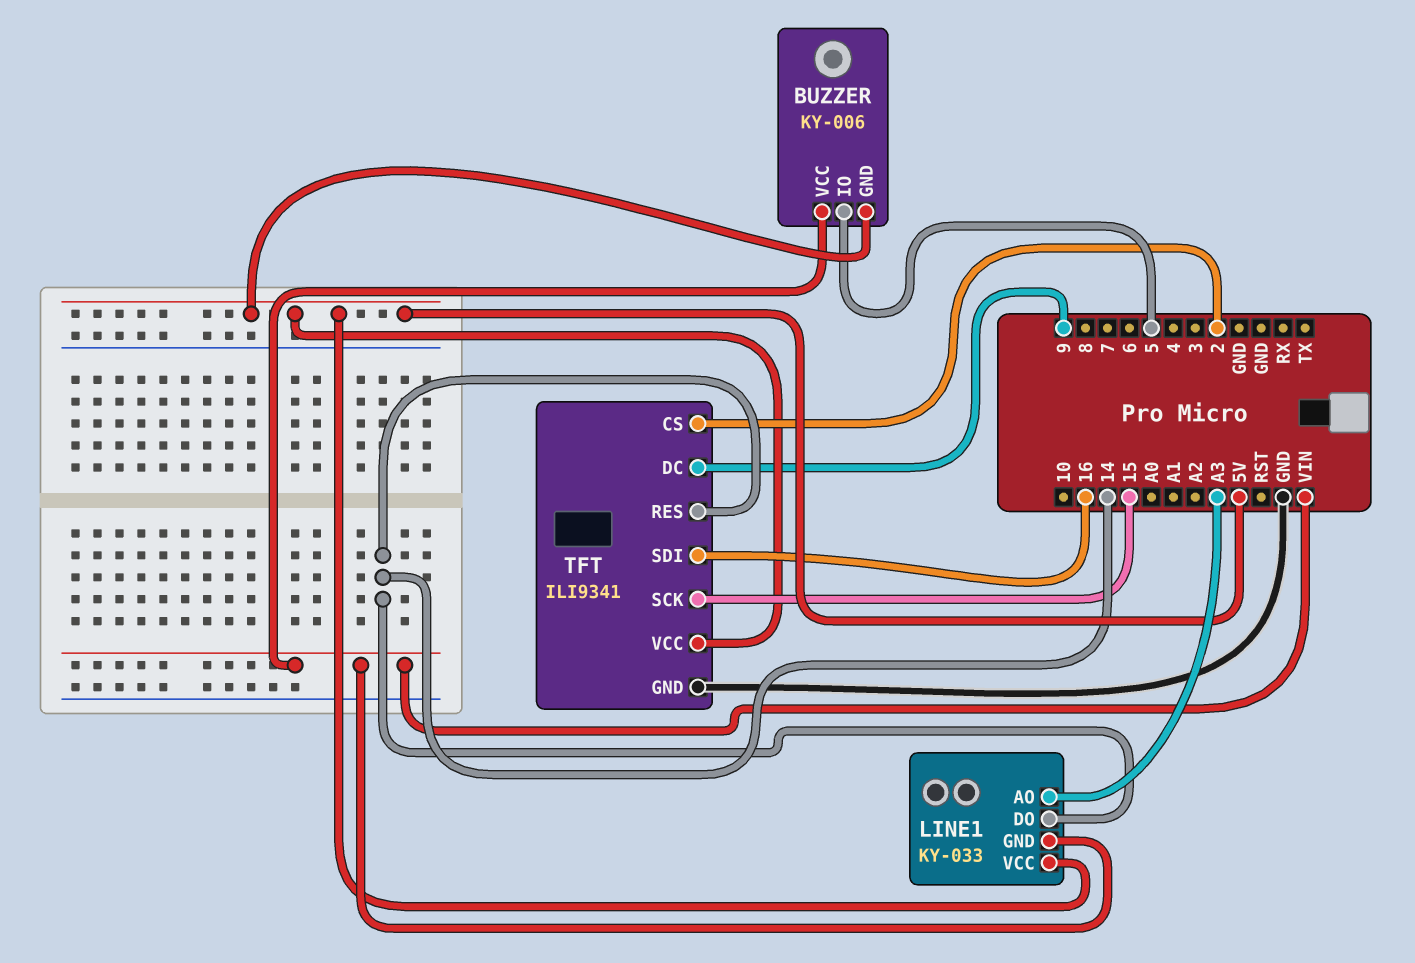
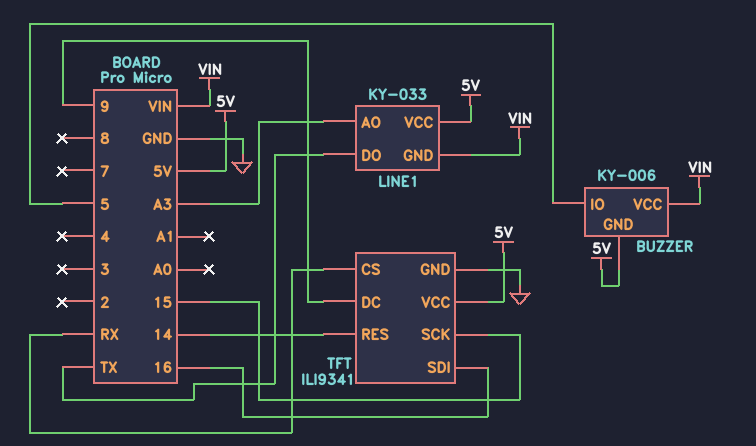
LINE1 pin DO: 14 -> TX
TFT pin CS: 2 -> RX

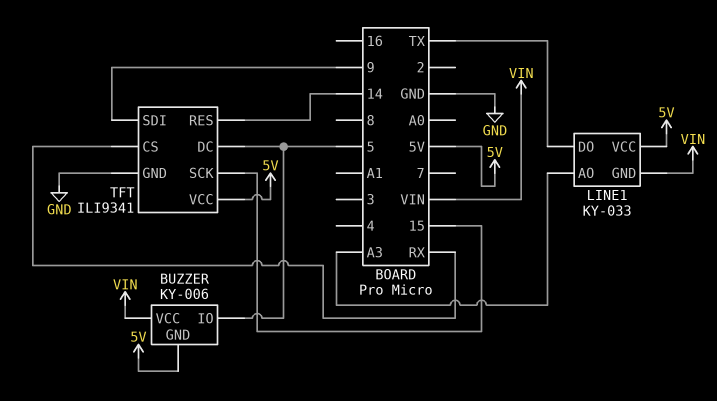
TFT pin DC: 9 -> 5
TFT pin SDI: 16 -> 9

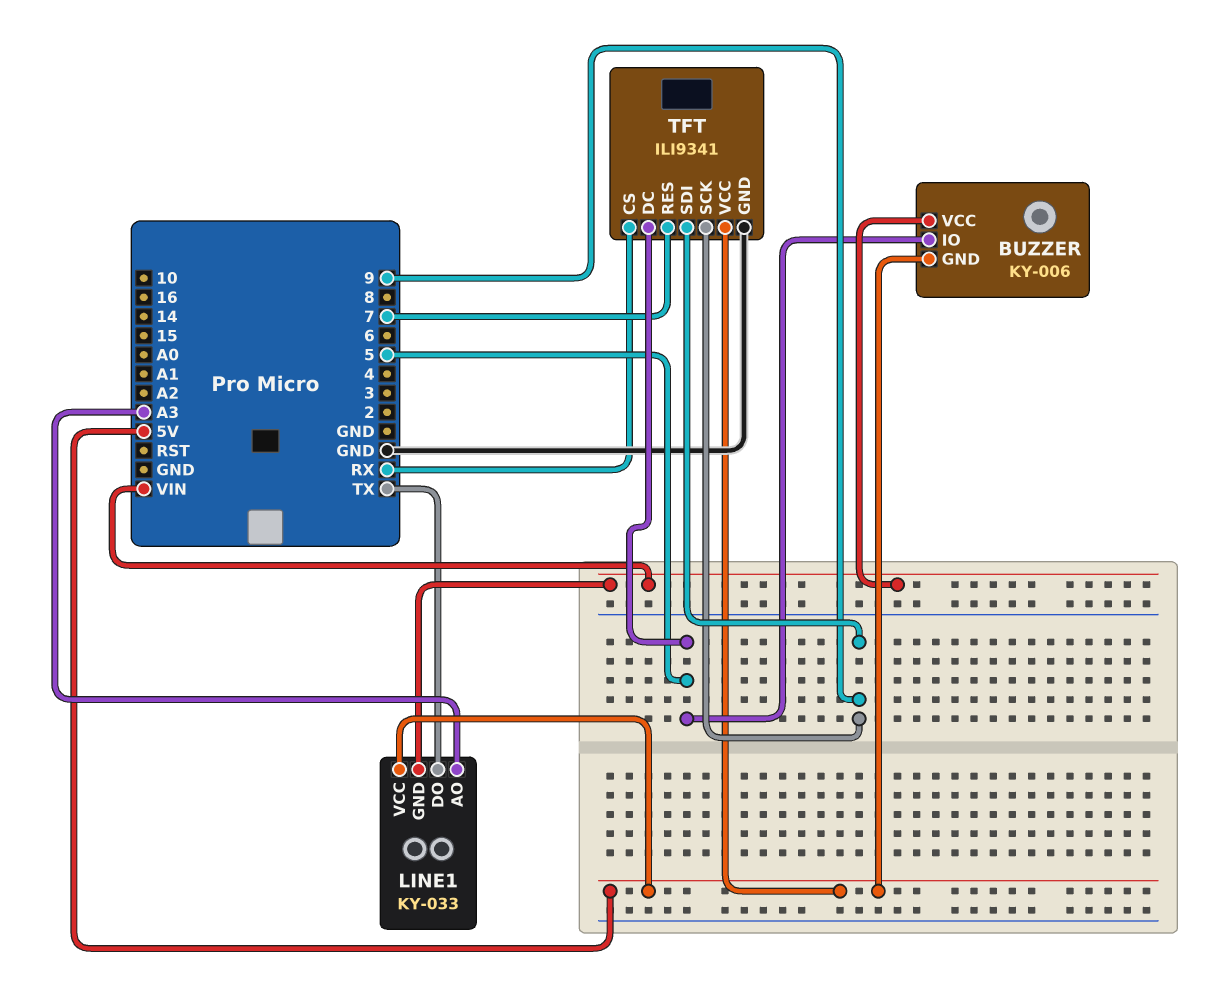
TFT pin RES: 14 -> 7
TFT pin SCK: 15 -> 9

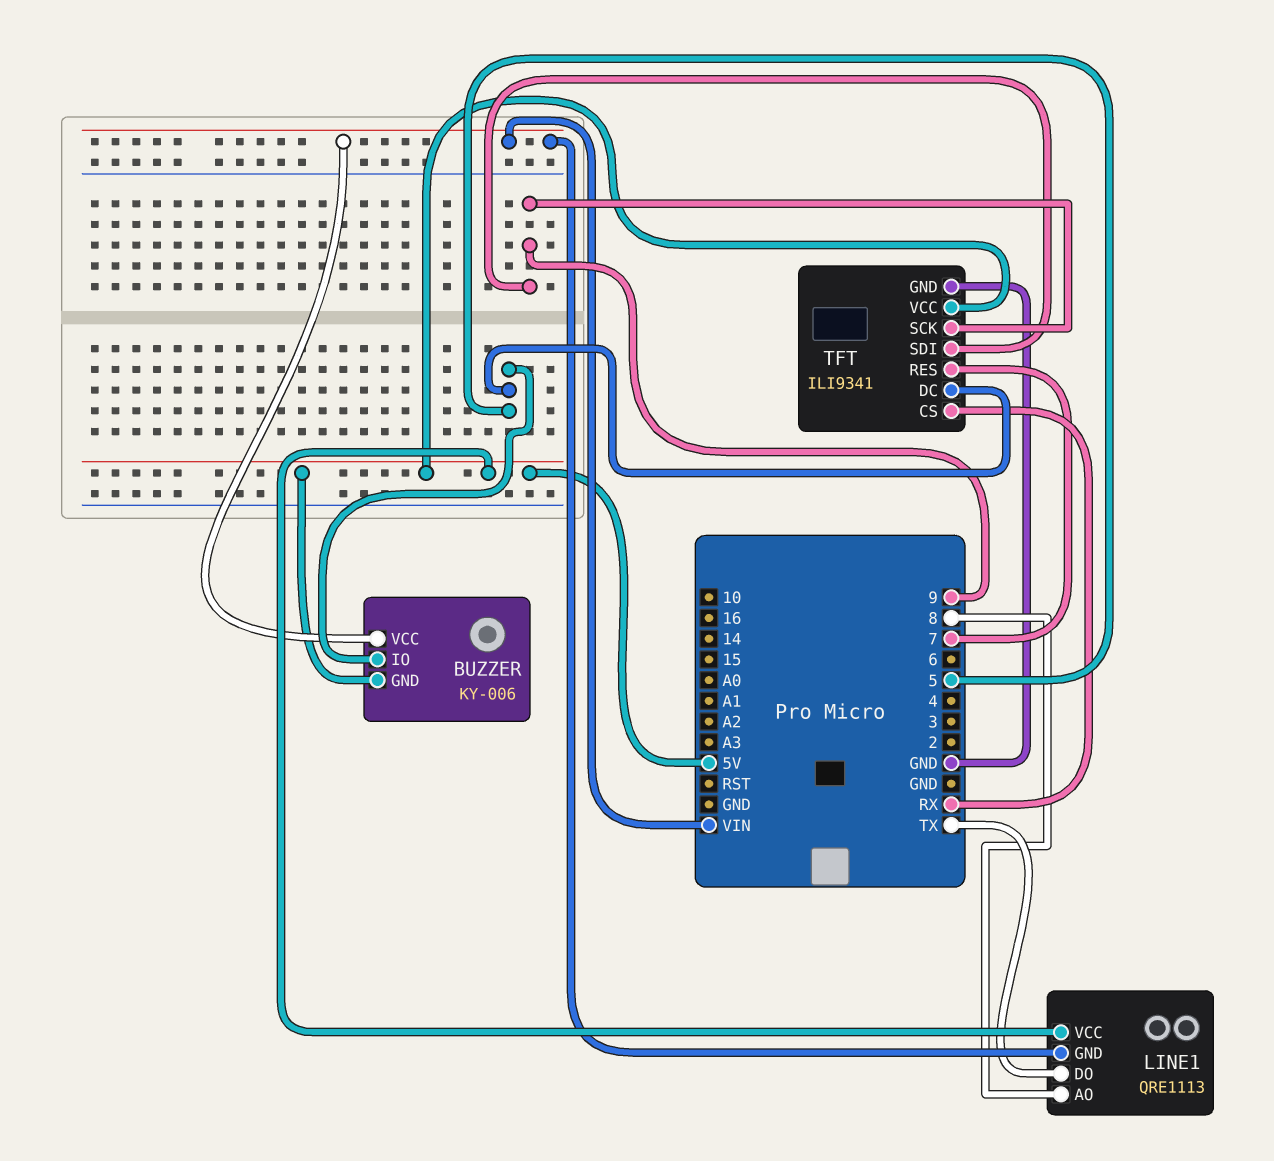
LINE1: KY-033 -> QRE1113
LINE1 pin AO: A3 -> 8

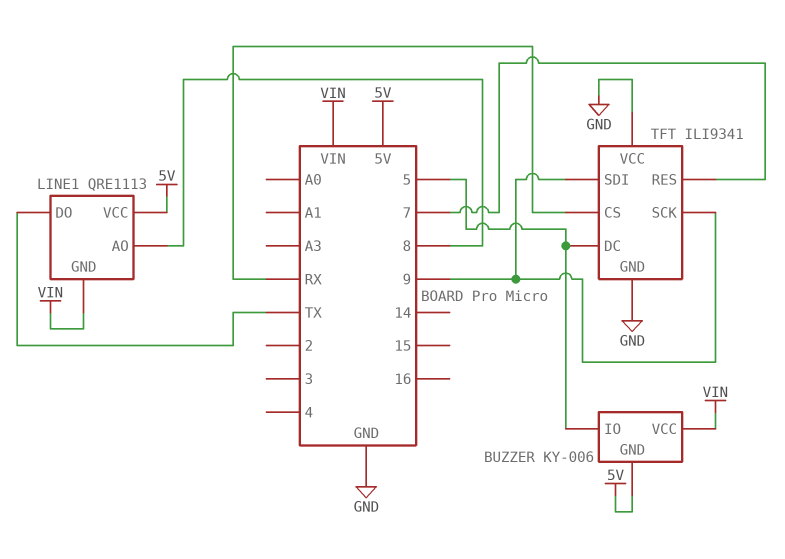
TFT pin VCC: 5V -> GND

